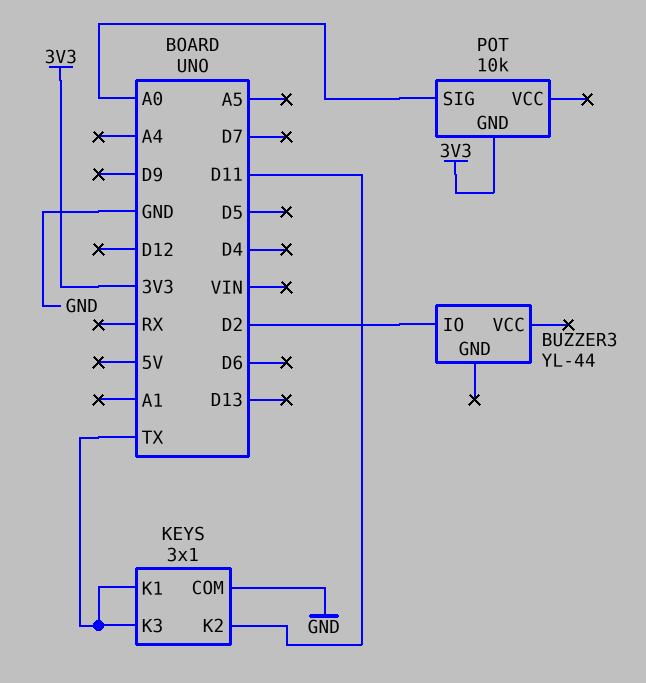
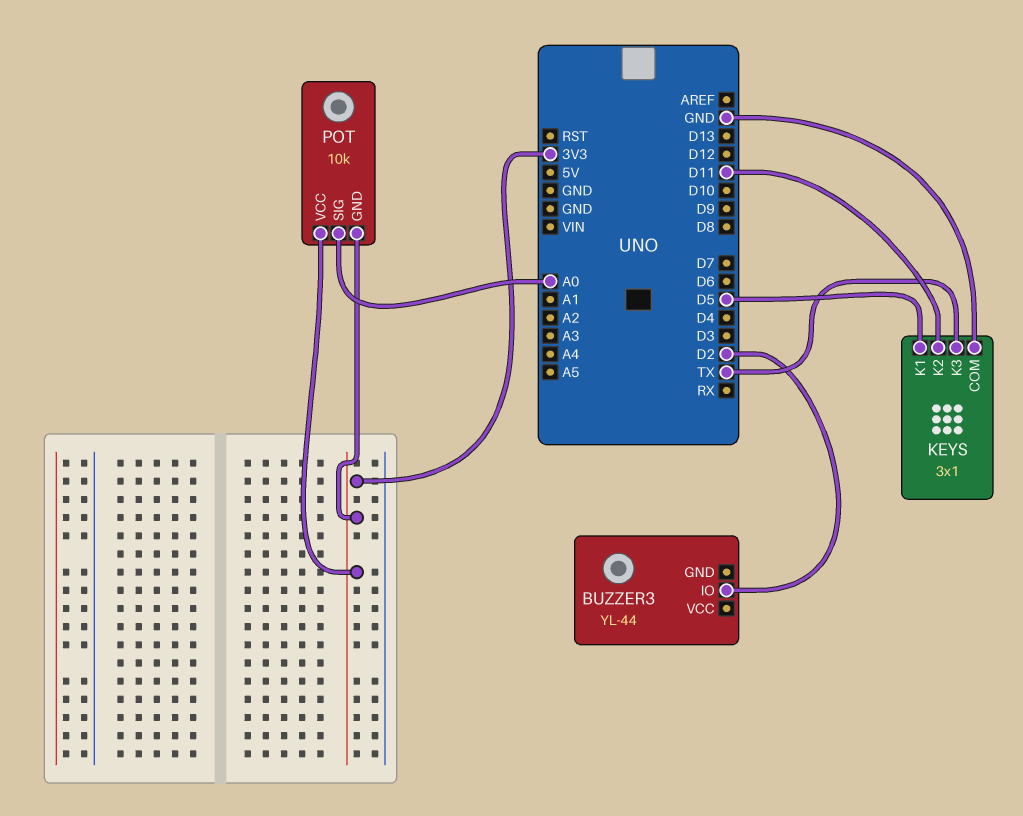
KEYS pin K1: TX -> D5
POT pin VCC: none -> 3V3

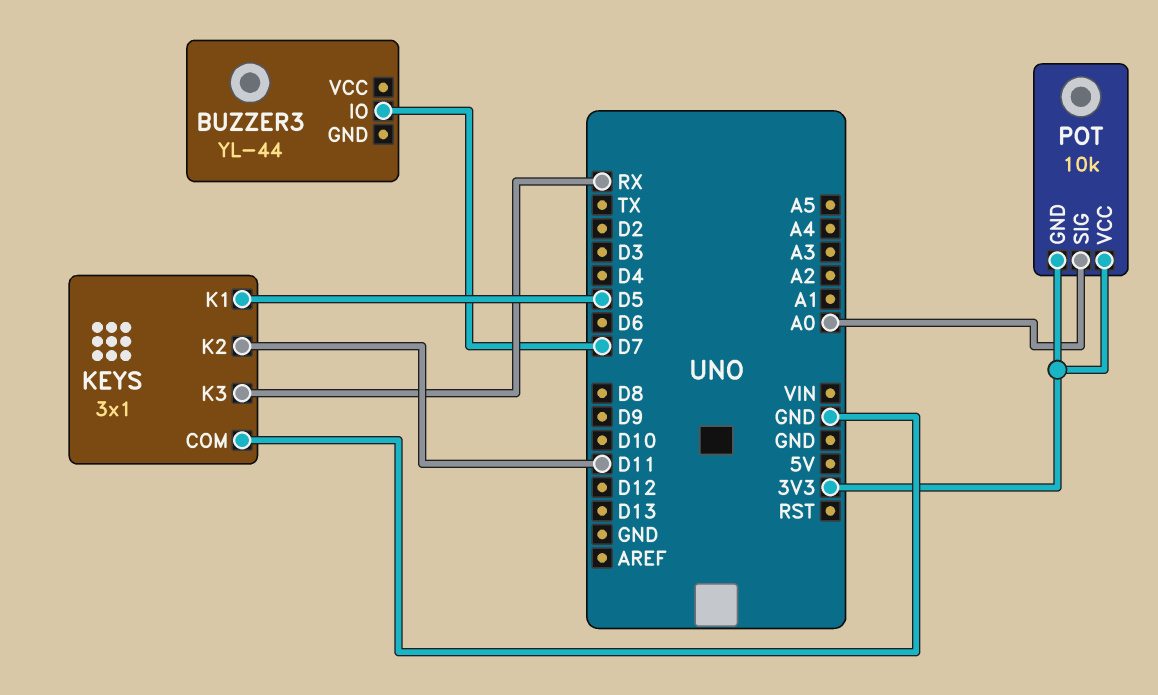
BUZZER3 pin IO: D2 -> D7
KEYS pin K3: TX -> RX

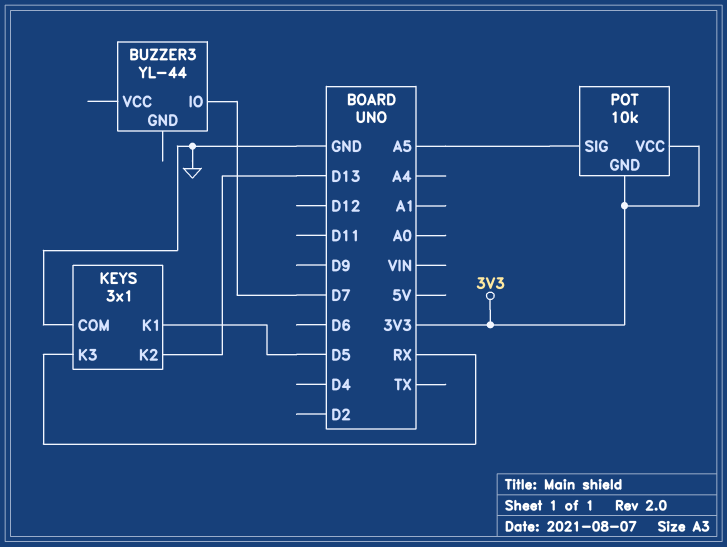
KEYS pin K2: D11 -> D13
POT pin SIG: A0 -> A5

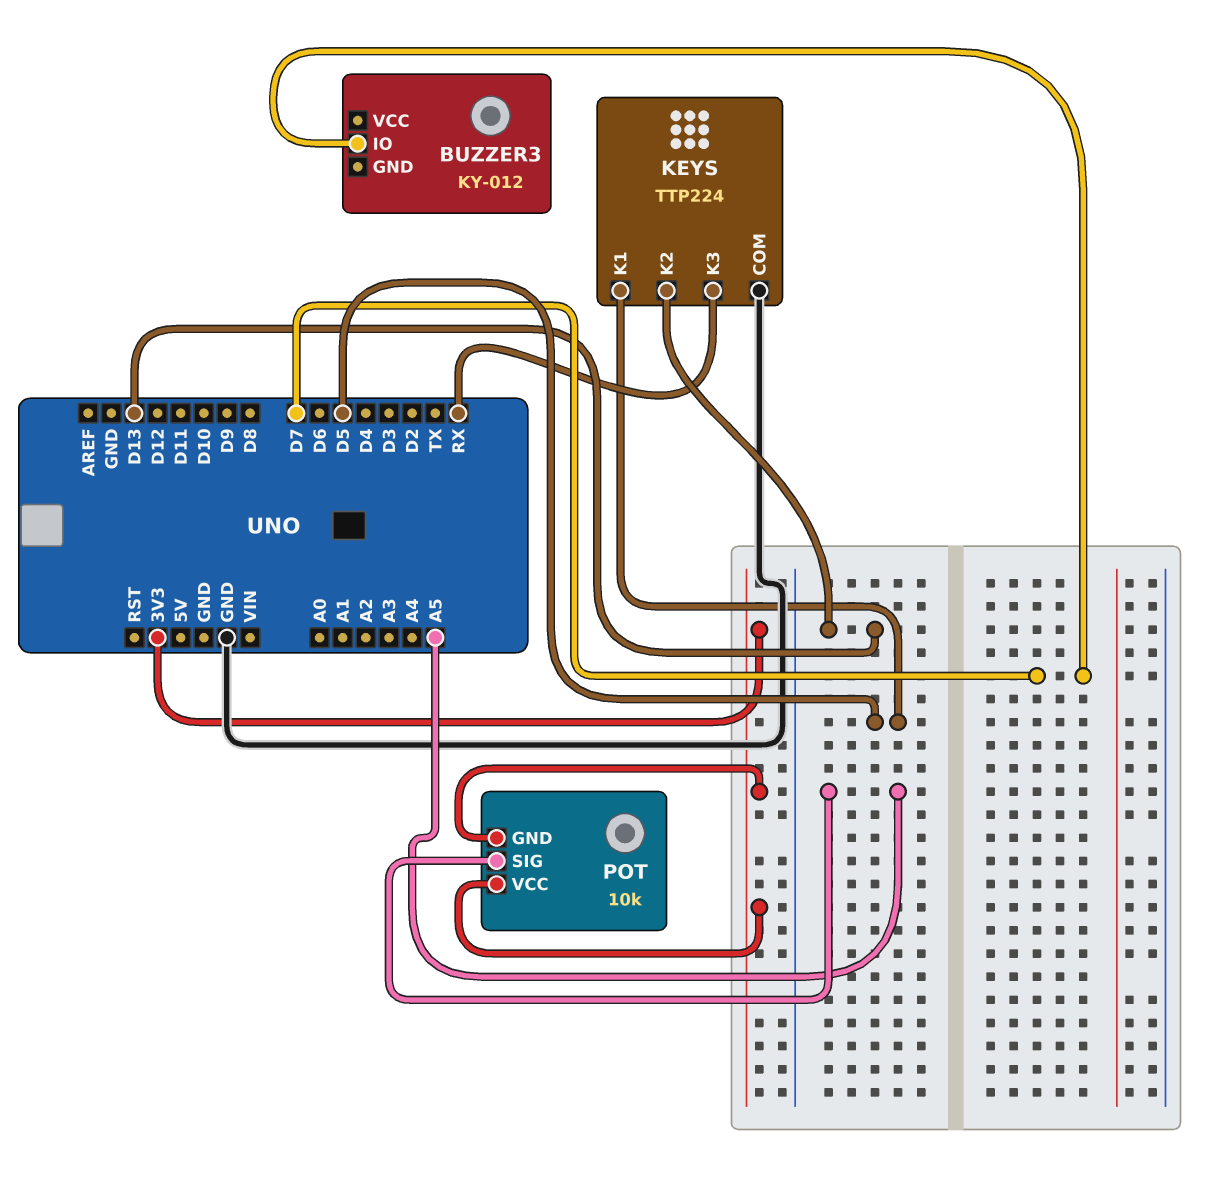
BUZZER3: YL-44 -> KY-012
KEYS: 3x1 -> TTP224

